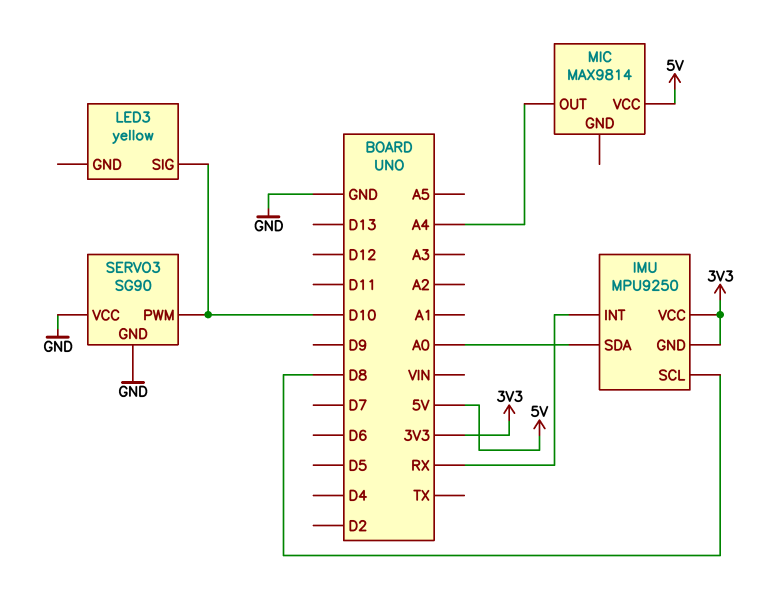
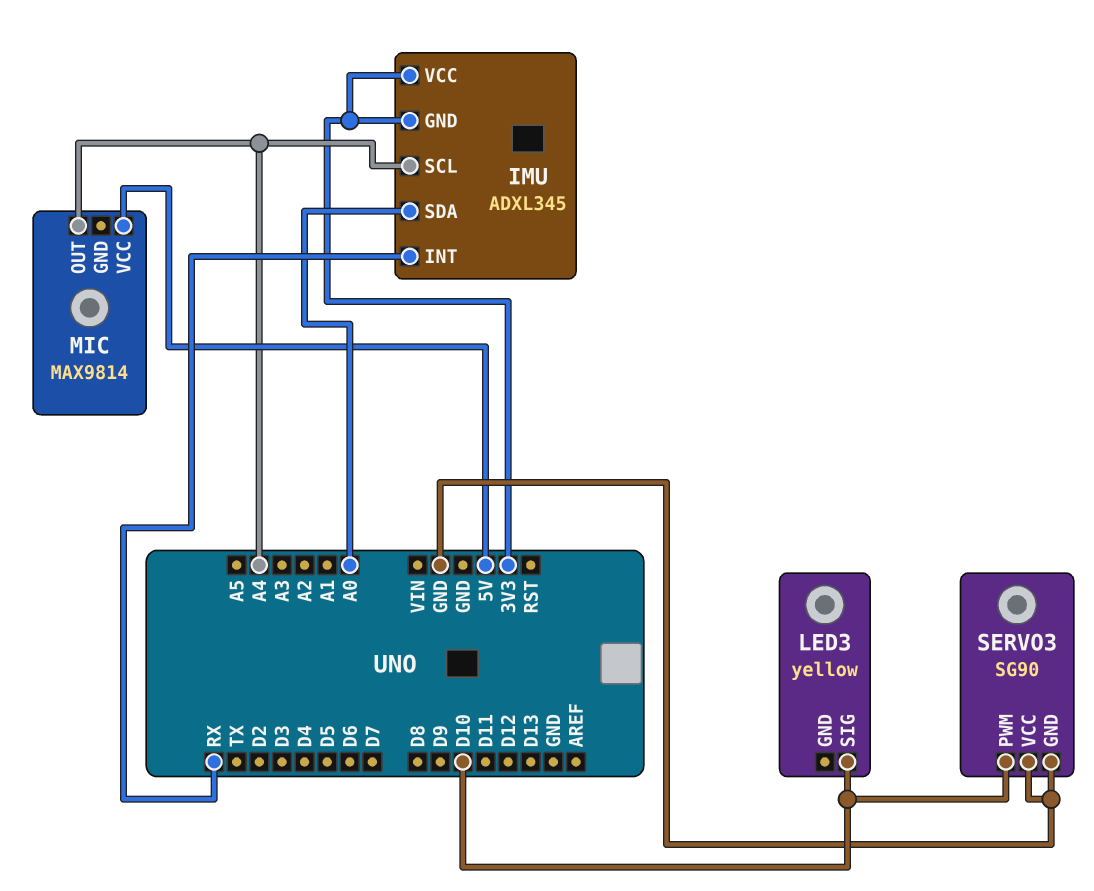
IMU: MPU9250 -> ADXL345
IMU pin SCL: D8 -> A4

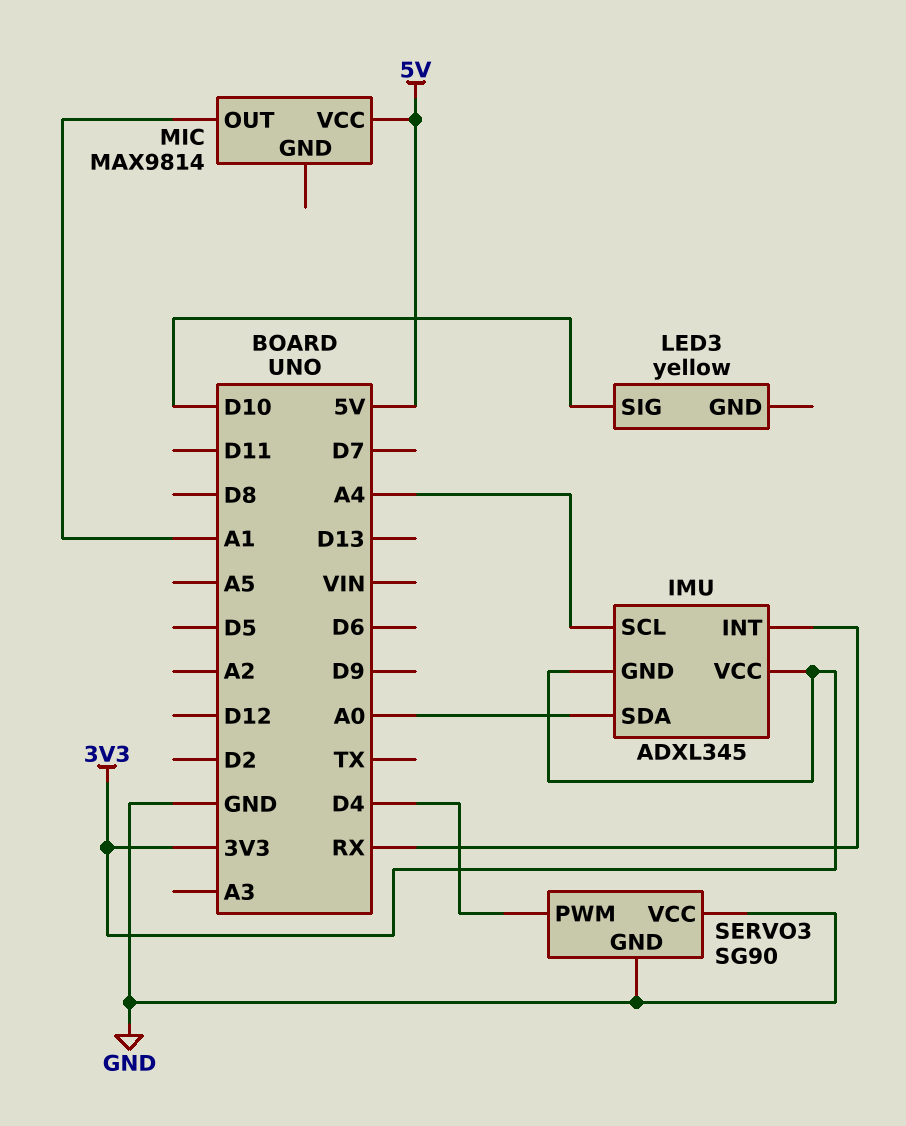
MIC pin OUT: A4 -> A1
SERVO3 pin PWM: D10 -> D4

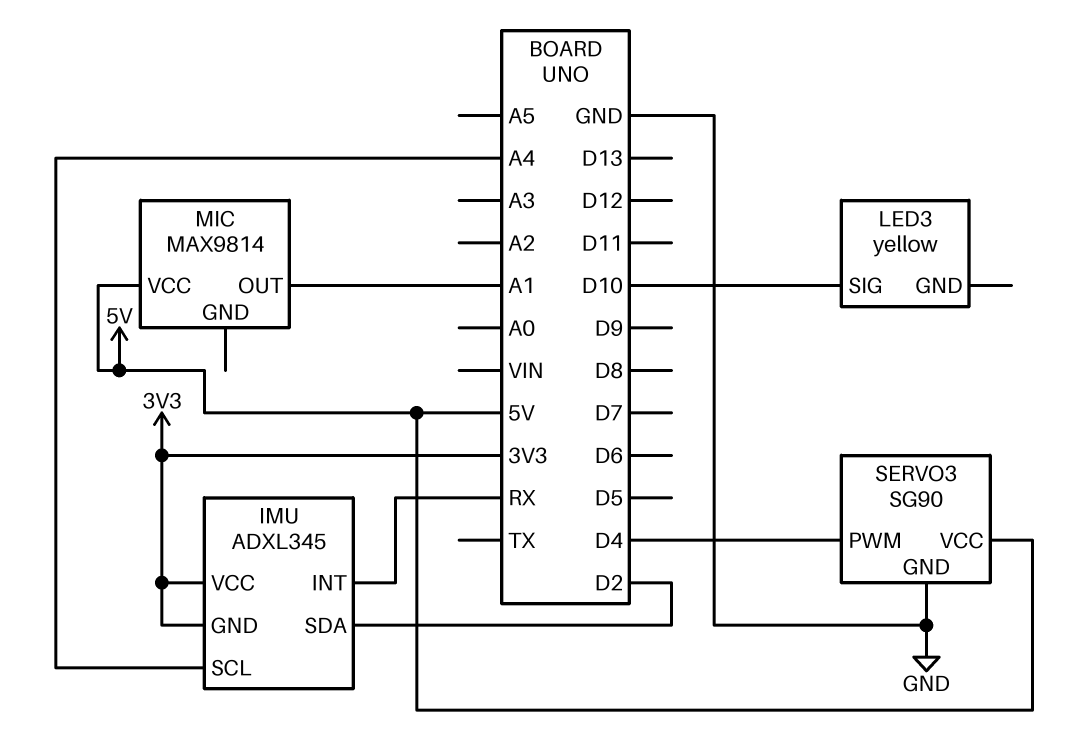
IMU pin SDA: A0 -> D2
SERVO3 pin VCC: GND -> 5V

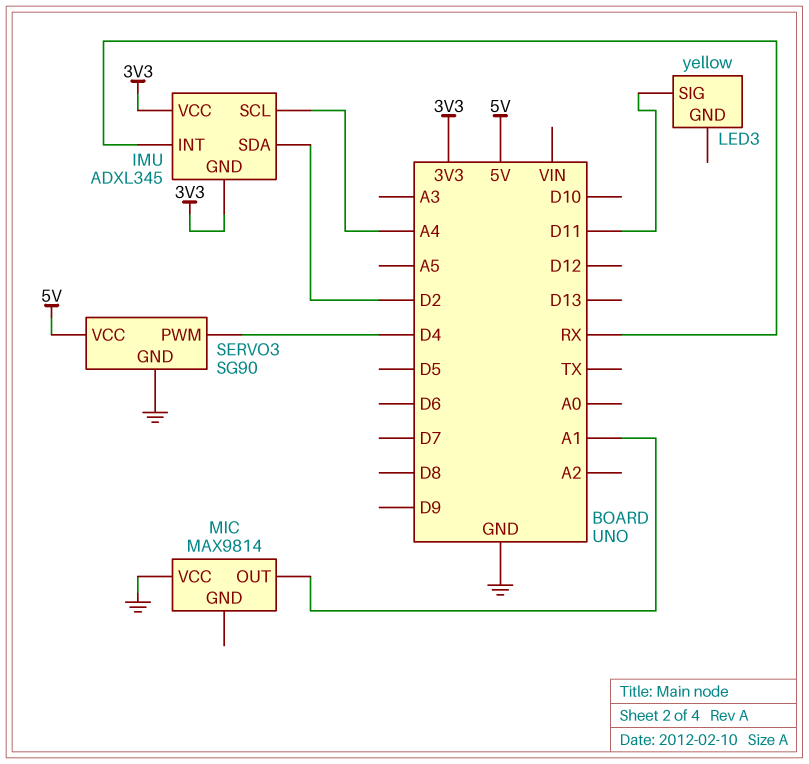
LED3 pin SIG: D10 -> D11
MIC pin VCC: 5V -> GND

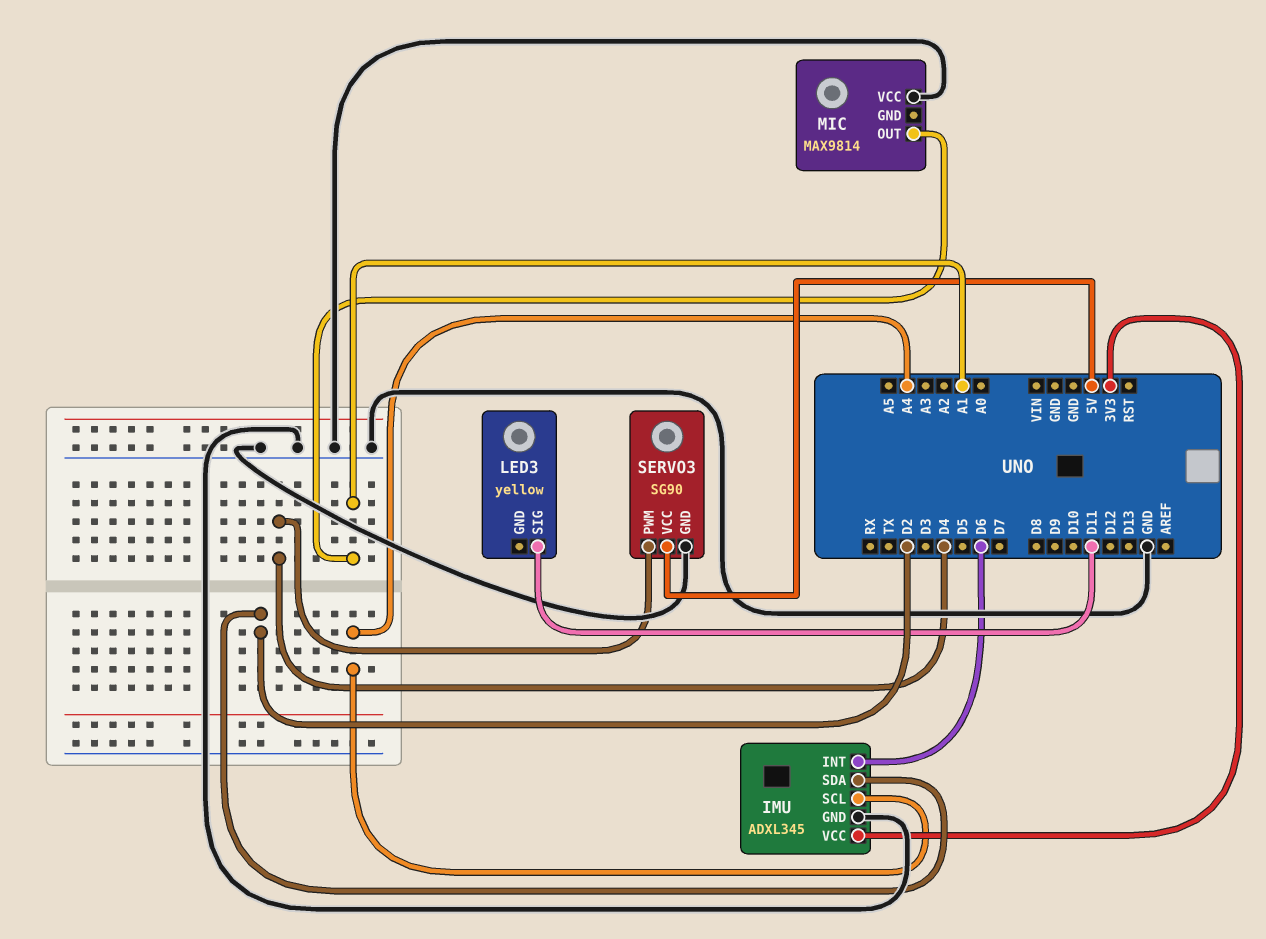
IMU pin GND: 3V3 -> GND
IMU pin INT: RX -> D6

